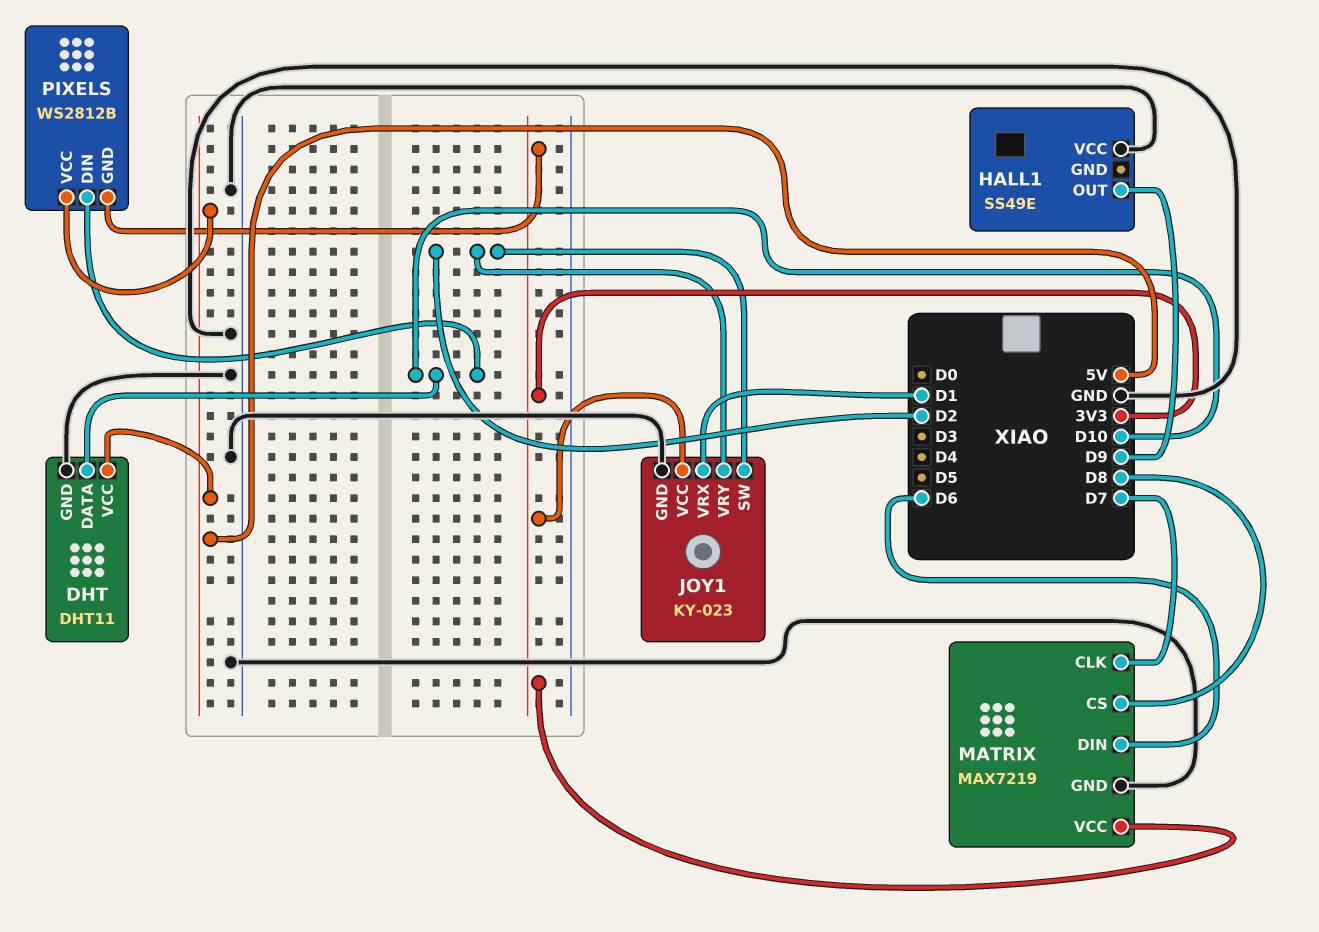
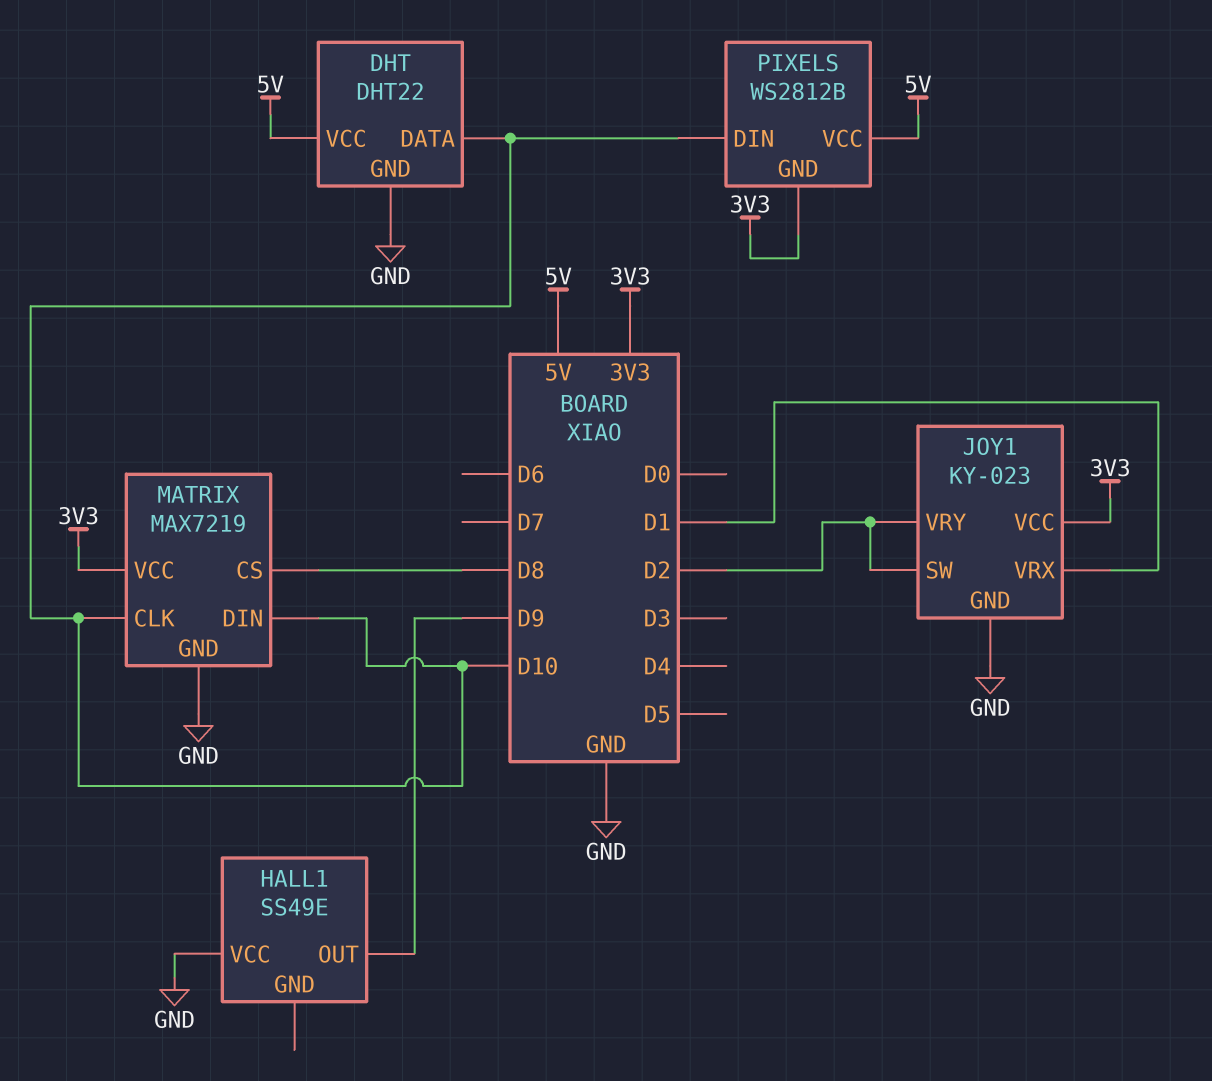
DHT: DHT11 -> DHT22
MATRIX pin CLK: D7 -> D10
MATRIX pin DIN: D6 -> D10

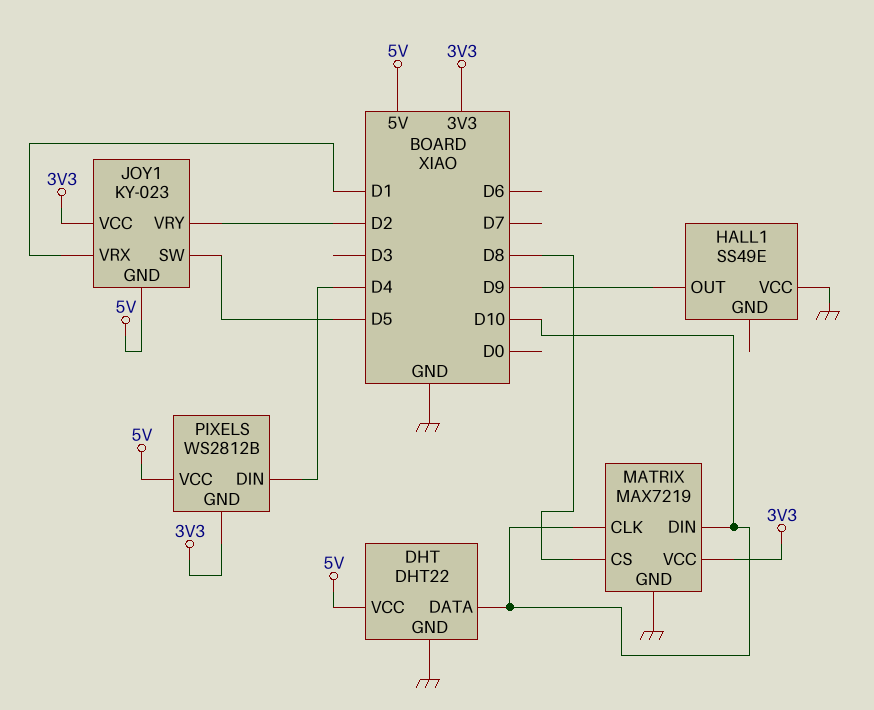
JOY1 pin GND: GND -> 5V
JOY1 pin SW: D2 -> D5
PIXELS pin DIN: D10 -> D4

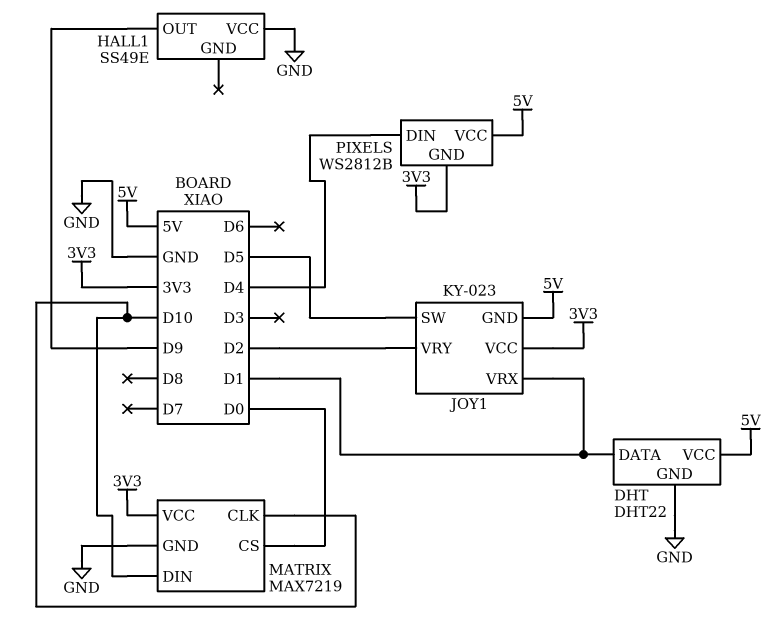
DHT pin DATA: D10 -> D1
MATRIX pin CS: D8 -> D0

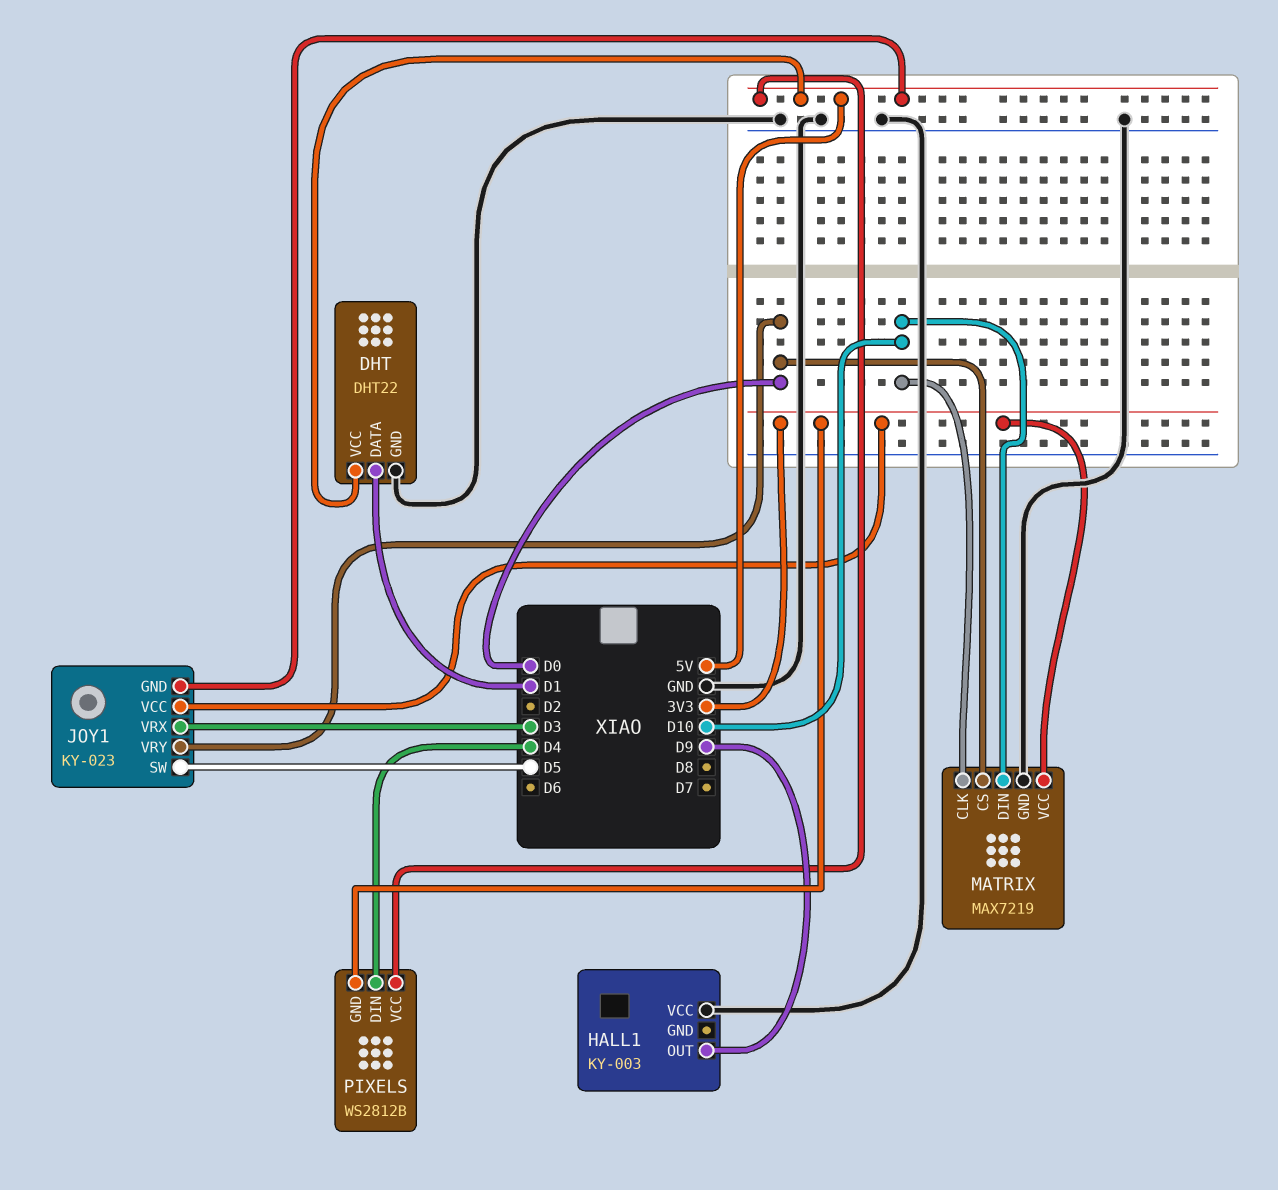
HALL1: SS49E -> KY-003
JOY1 pin VRX: D1 -> D3
JOY1 pin VRY: D2 -> D0

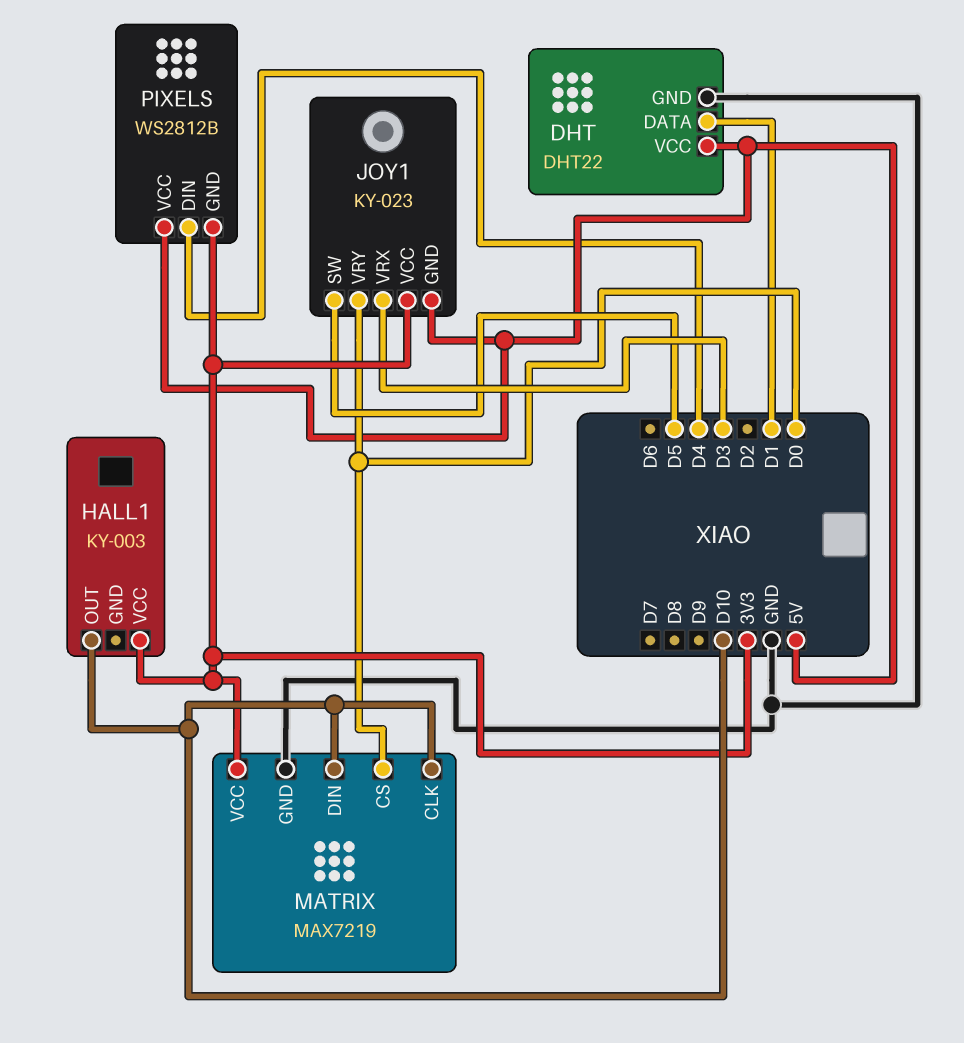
HALL1 pin OUT: D9 -> D10
HALL1 pin VCC: GND -> 3V3

